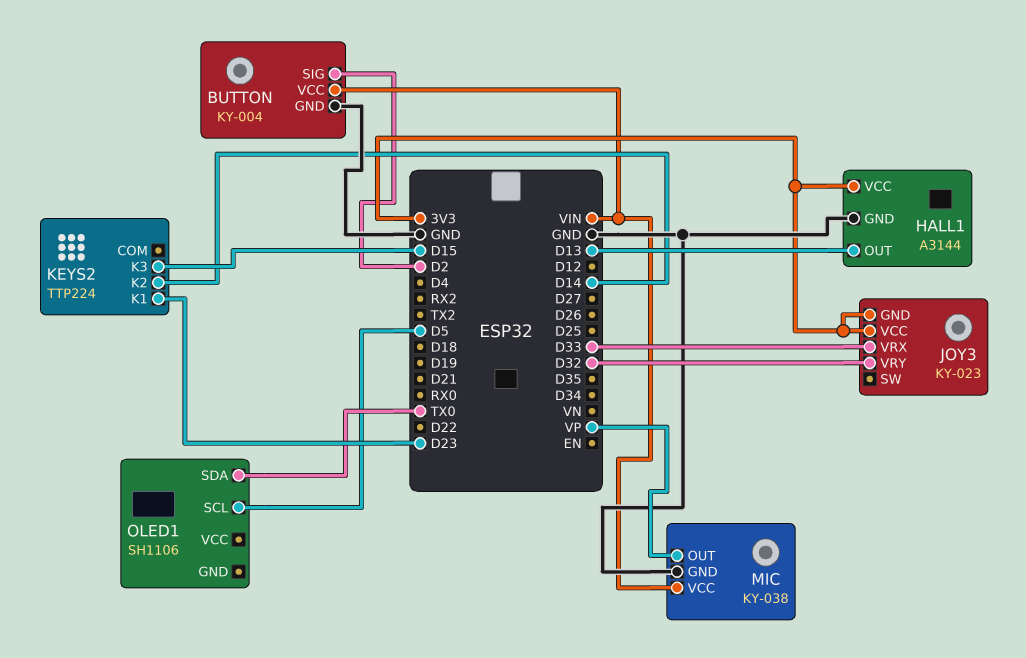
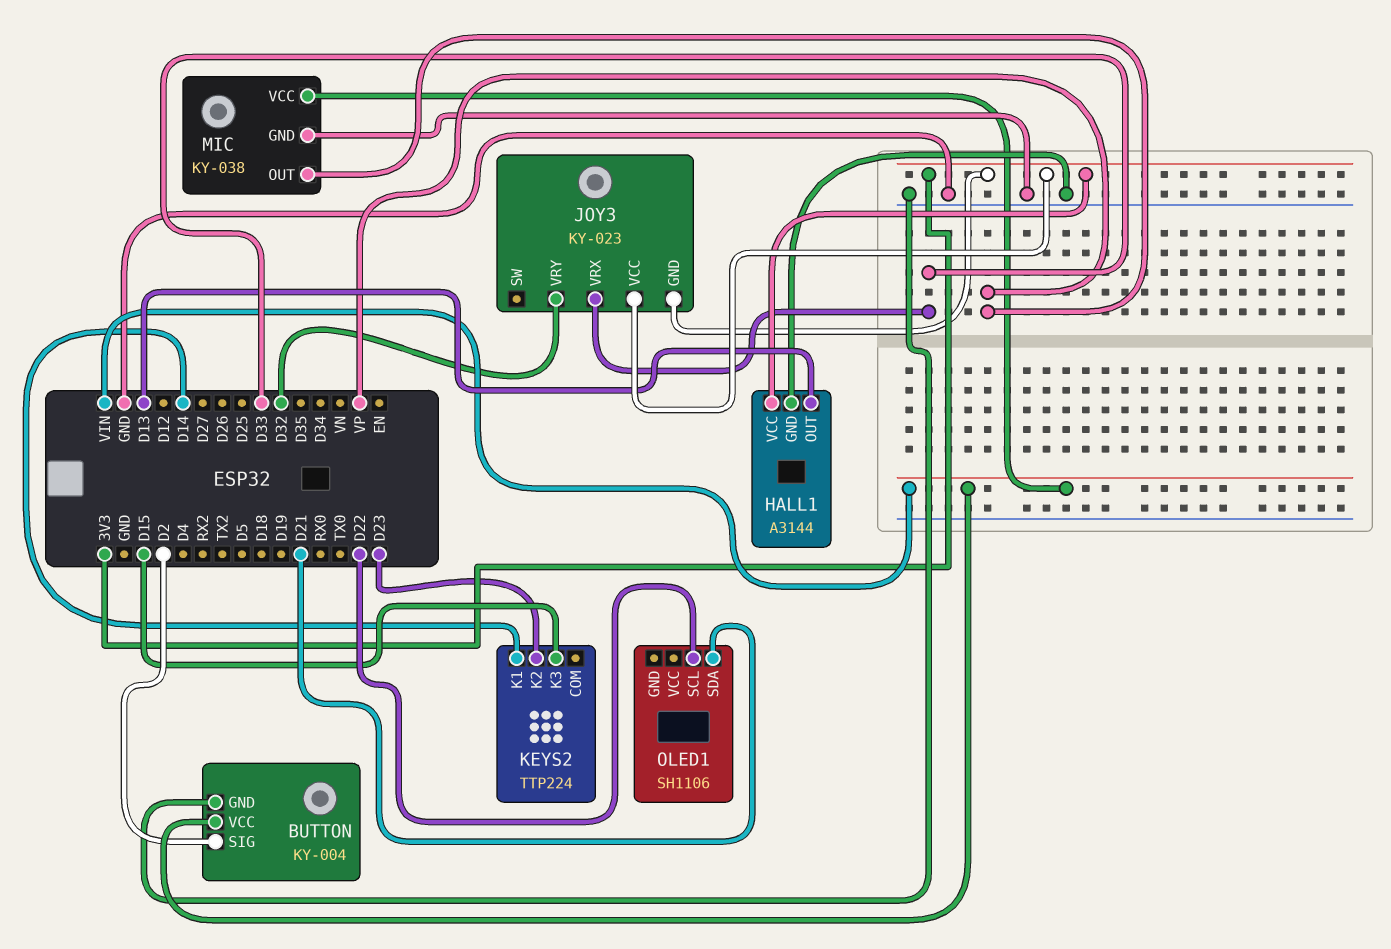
KEYS2 pin K1: D23 -> D14
KEYS2 pin K2: D14 -> D23
OLED1 pin SCL: D5 -> D22
OLED1 pin SDA: TX0 -> D21

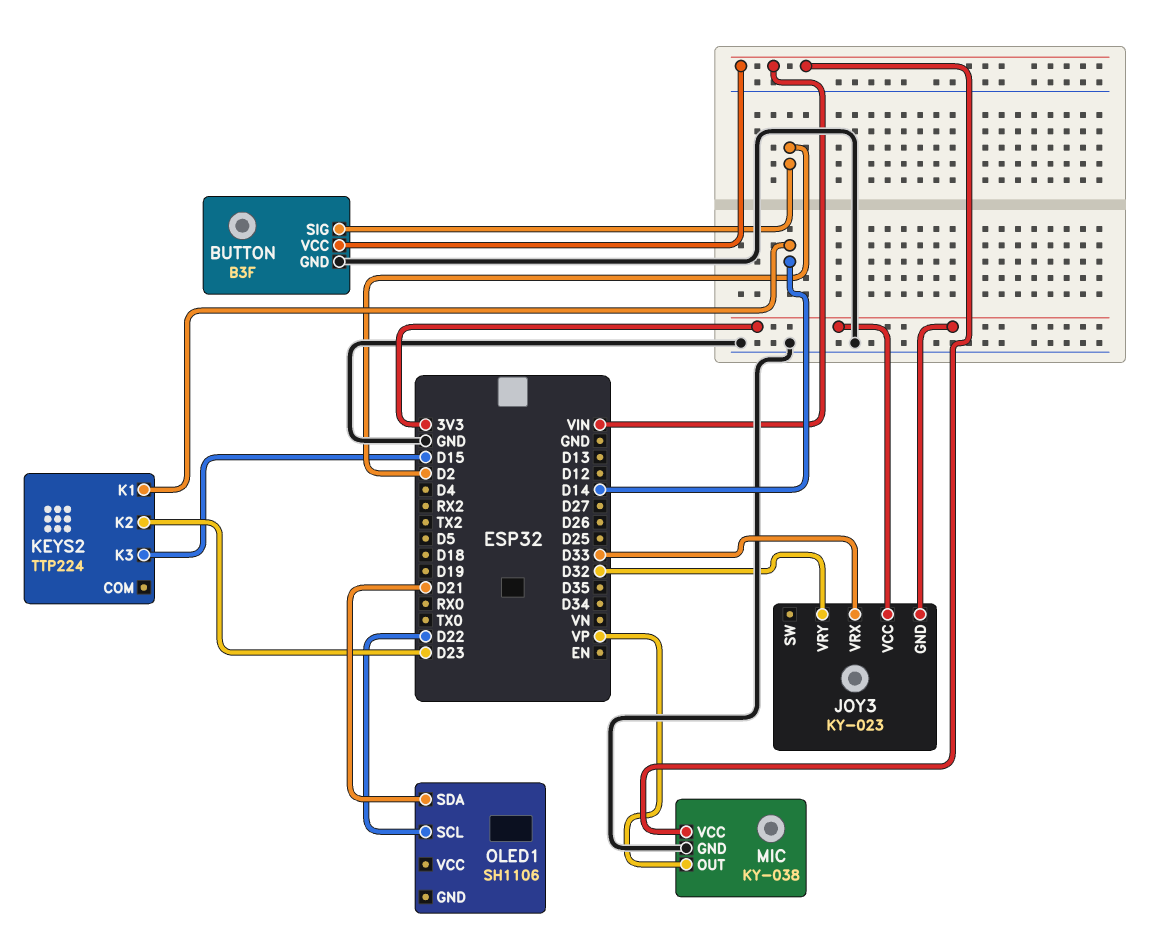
BUTTON: KY-004 -> B3F
HALL1: A3144 -> none
HALL1 pin GND: GND -> none
HALL1 pin OUT: D13 -> none
HALL1 pin VCC: 3V3 -> none

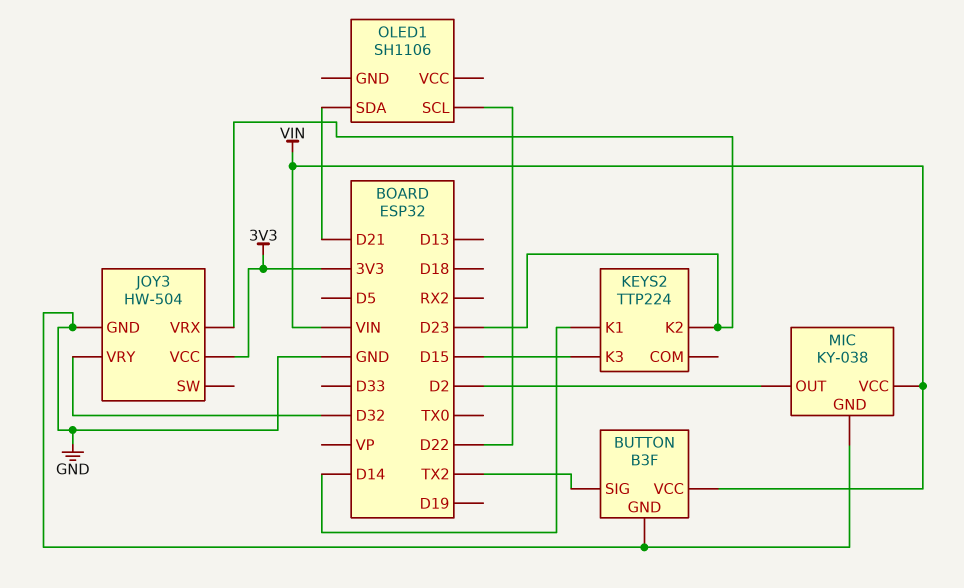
BUTTON pin SIG: D2 -> TX2
JOY3: KY-023 -> HW-504
JOY3 pin GND: 3V3 -> GND
JOY3 pin VRX: D33 -> D23
MIC pin OUT: VP -> D2

